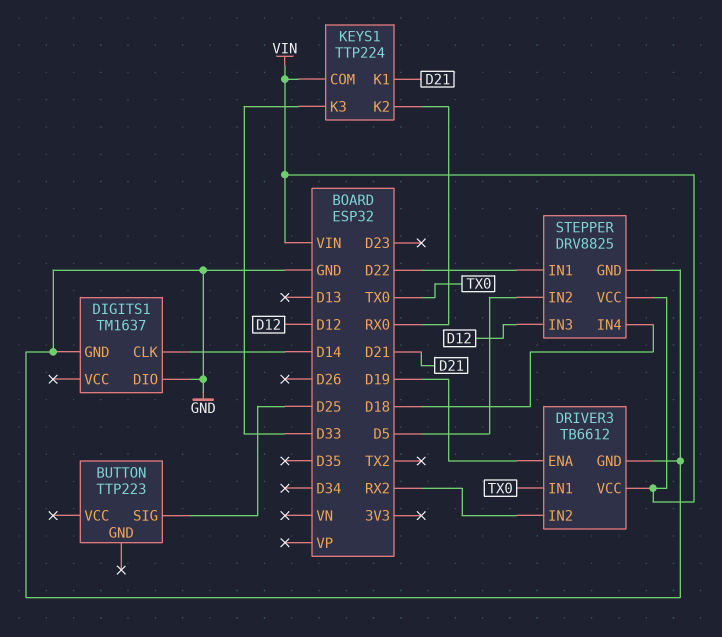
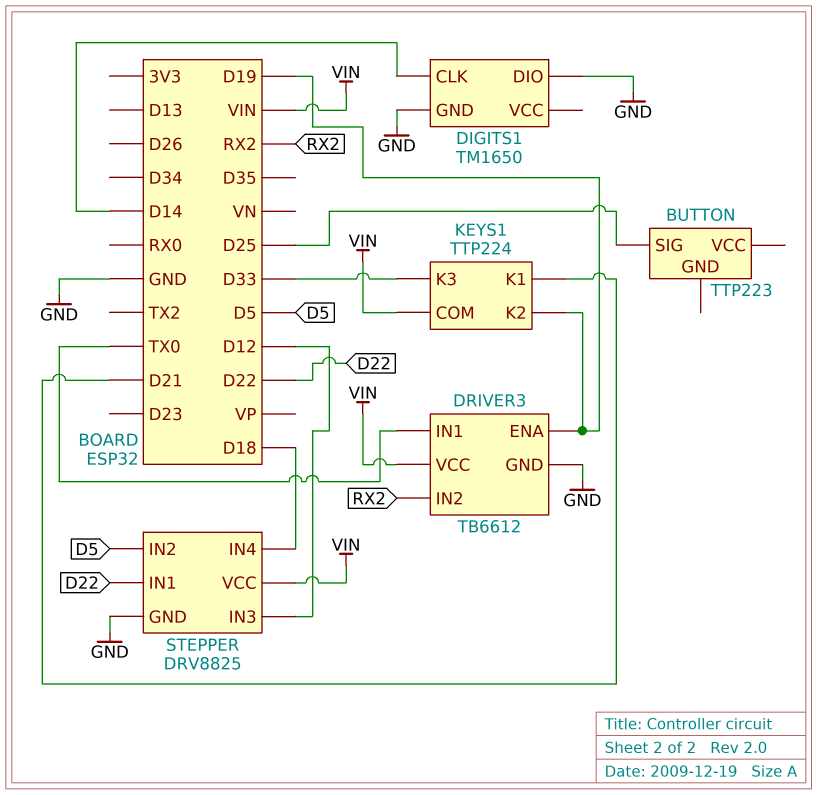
DIGITS1: TM1637 -> TM1650
KEYS1 pin K2: RX0 -> D19

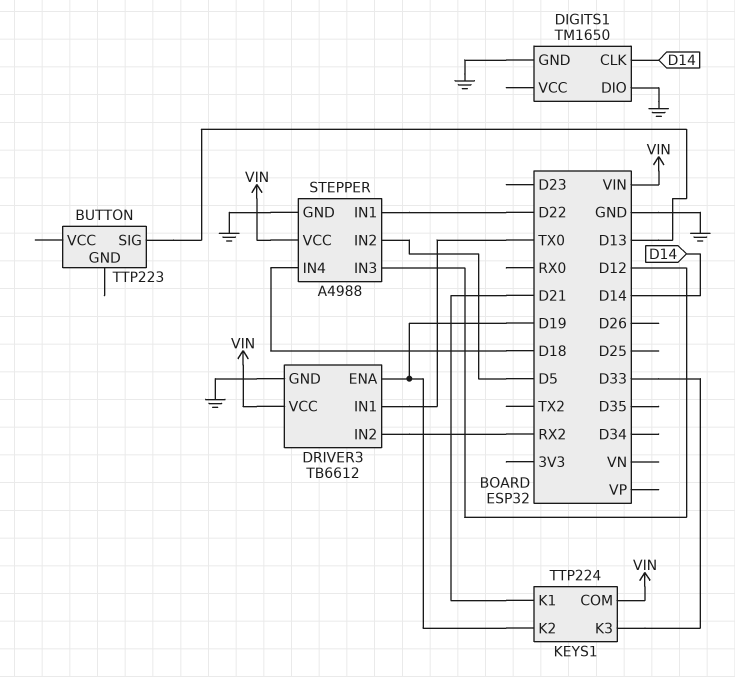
BUTTON pin SIG: D25 -> D13
STEPPER: DRV8825 -> A4988

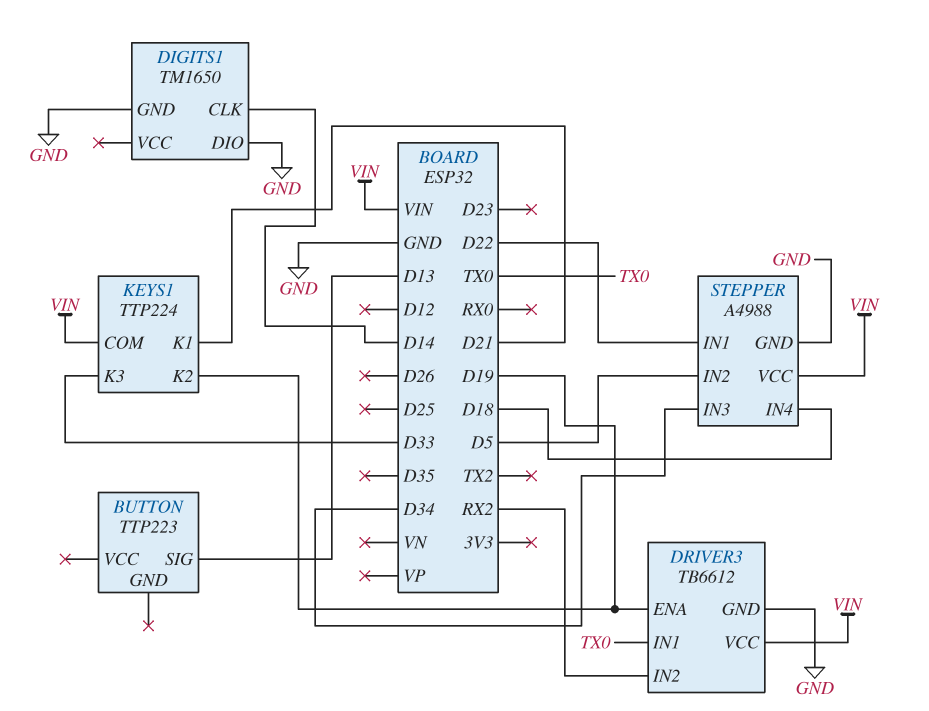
STEPPER pin IN3: D12 -> D34

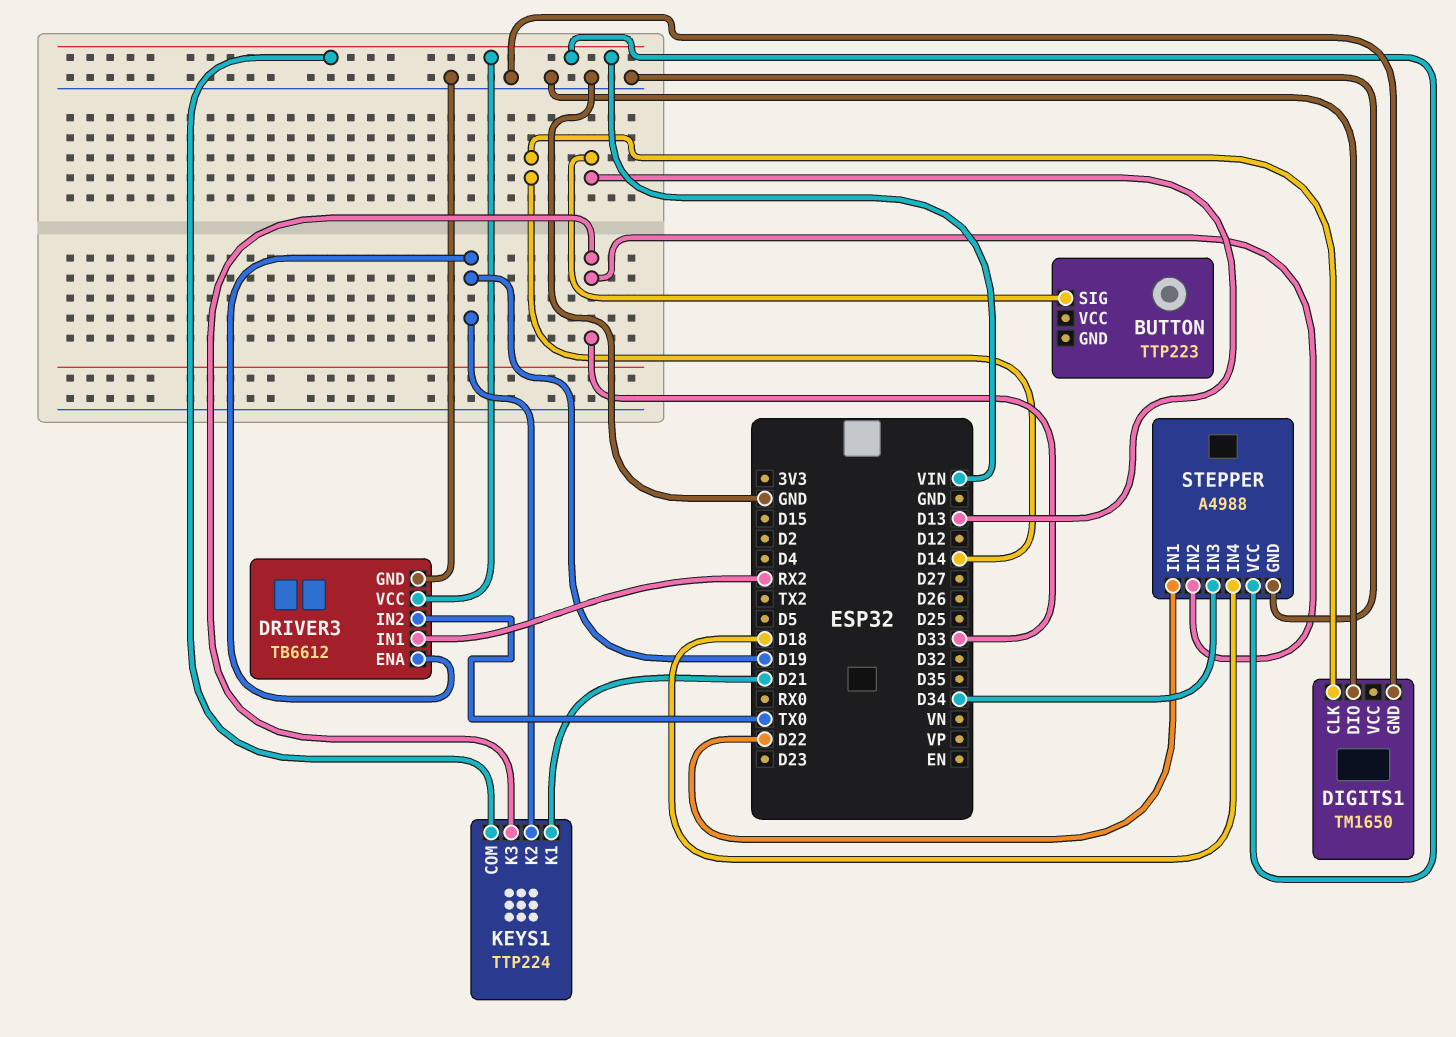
DRIVER3 pin IN1: TX0 -> RX2
DRIVER3 pin IN2: RX2 -> TX0
STEPPER pin IN2: D5 -> D33

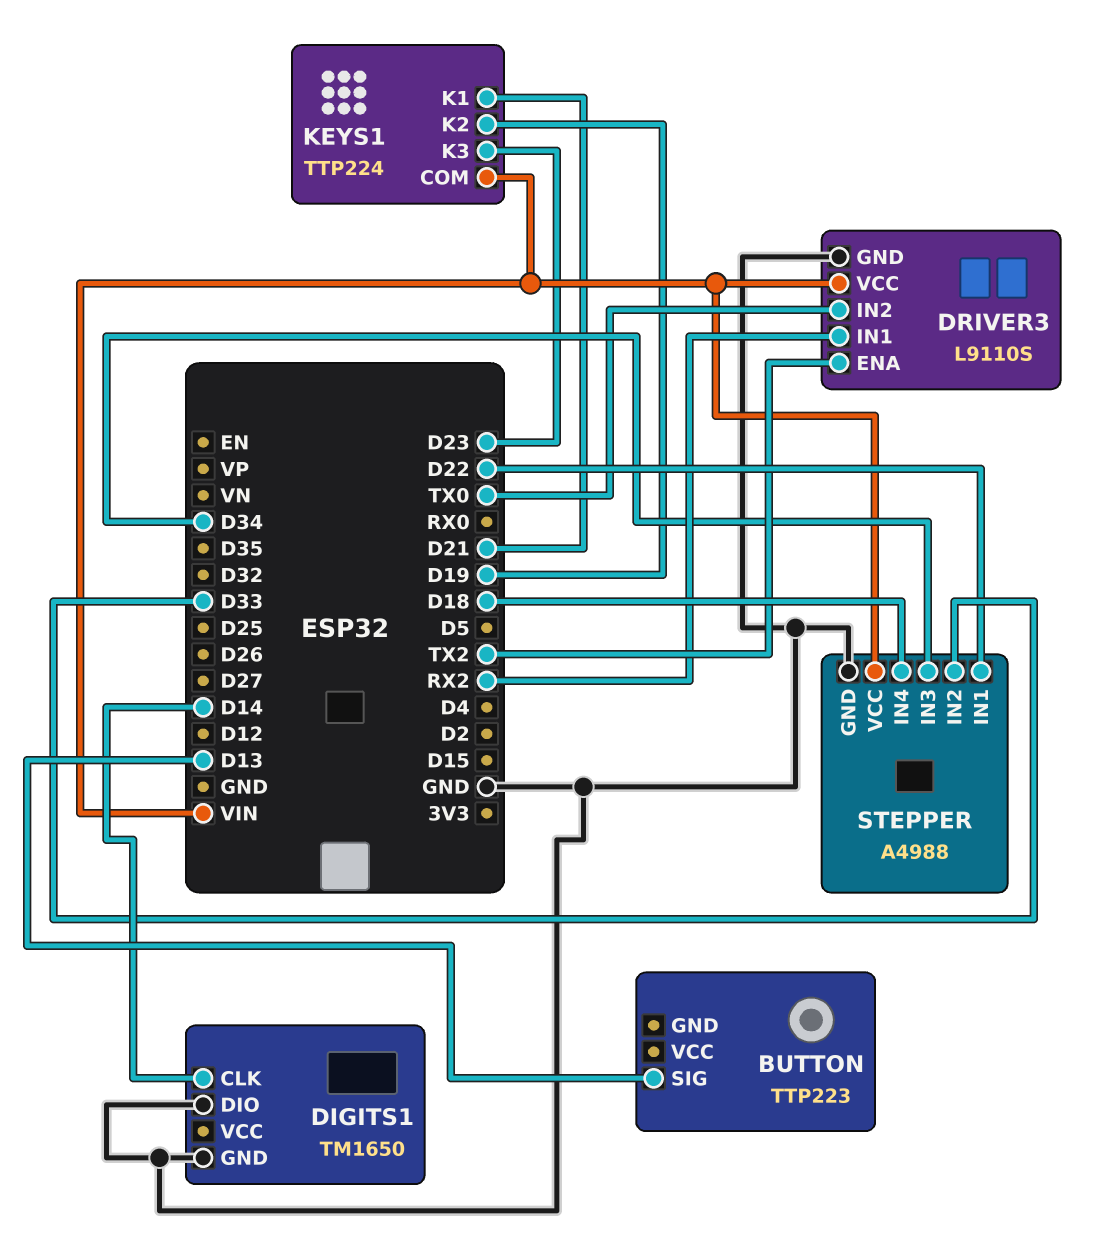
DRIVER3: TB6612 -> L9110S
DRIVER3 pin ENA: D19 -> TX2
KEYS1 pin K3: D33 -> D23

